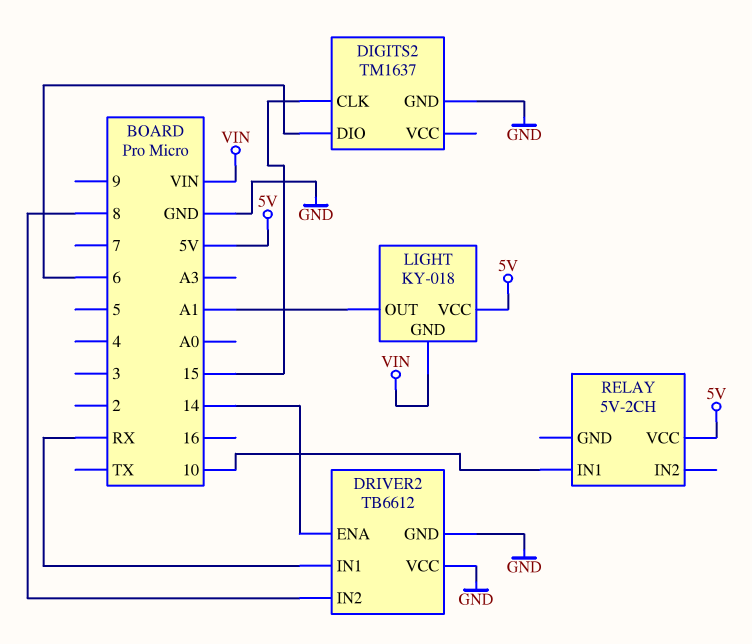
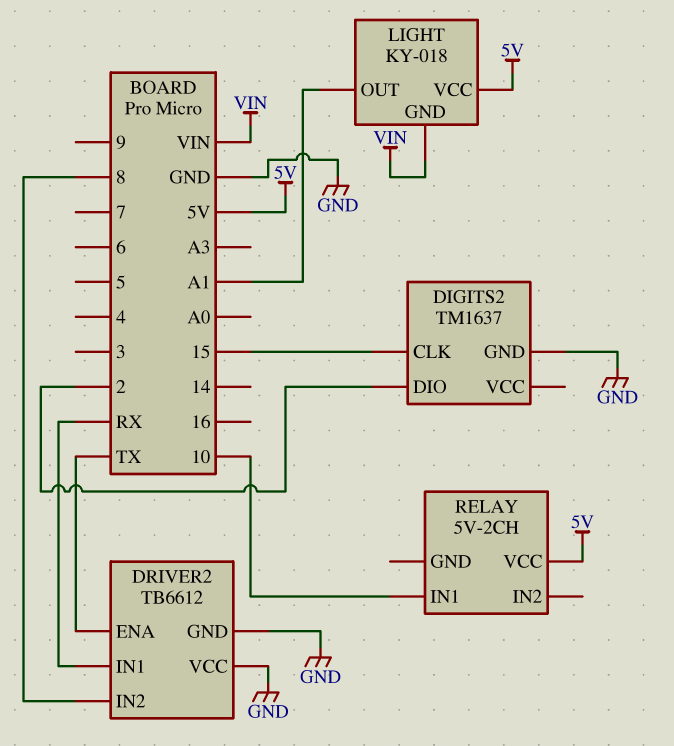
DIGITS2 pin DIO: 6 -> 2
DRIVER2 pin ENA: 14 -> TX

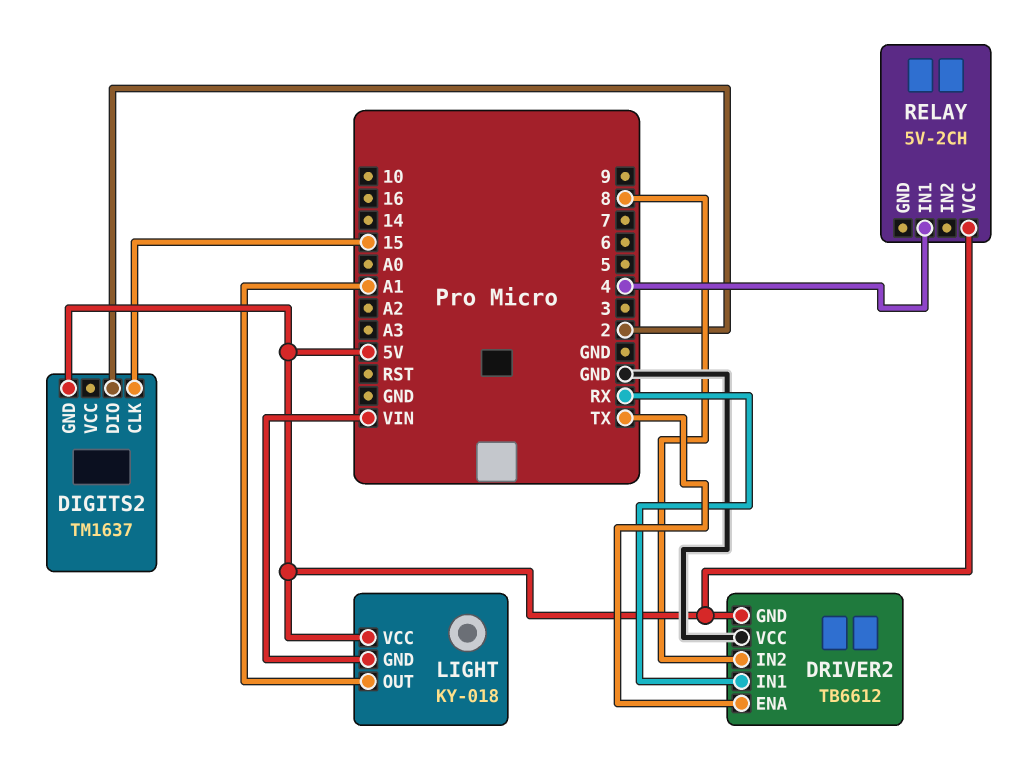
DIGITS2 pin GND: GND -> 5V
DRIVER2 pin GND: GND -> 5V
RELAY pin IN1: 10 -> 4

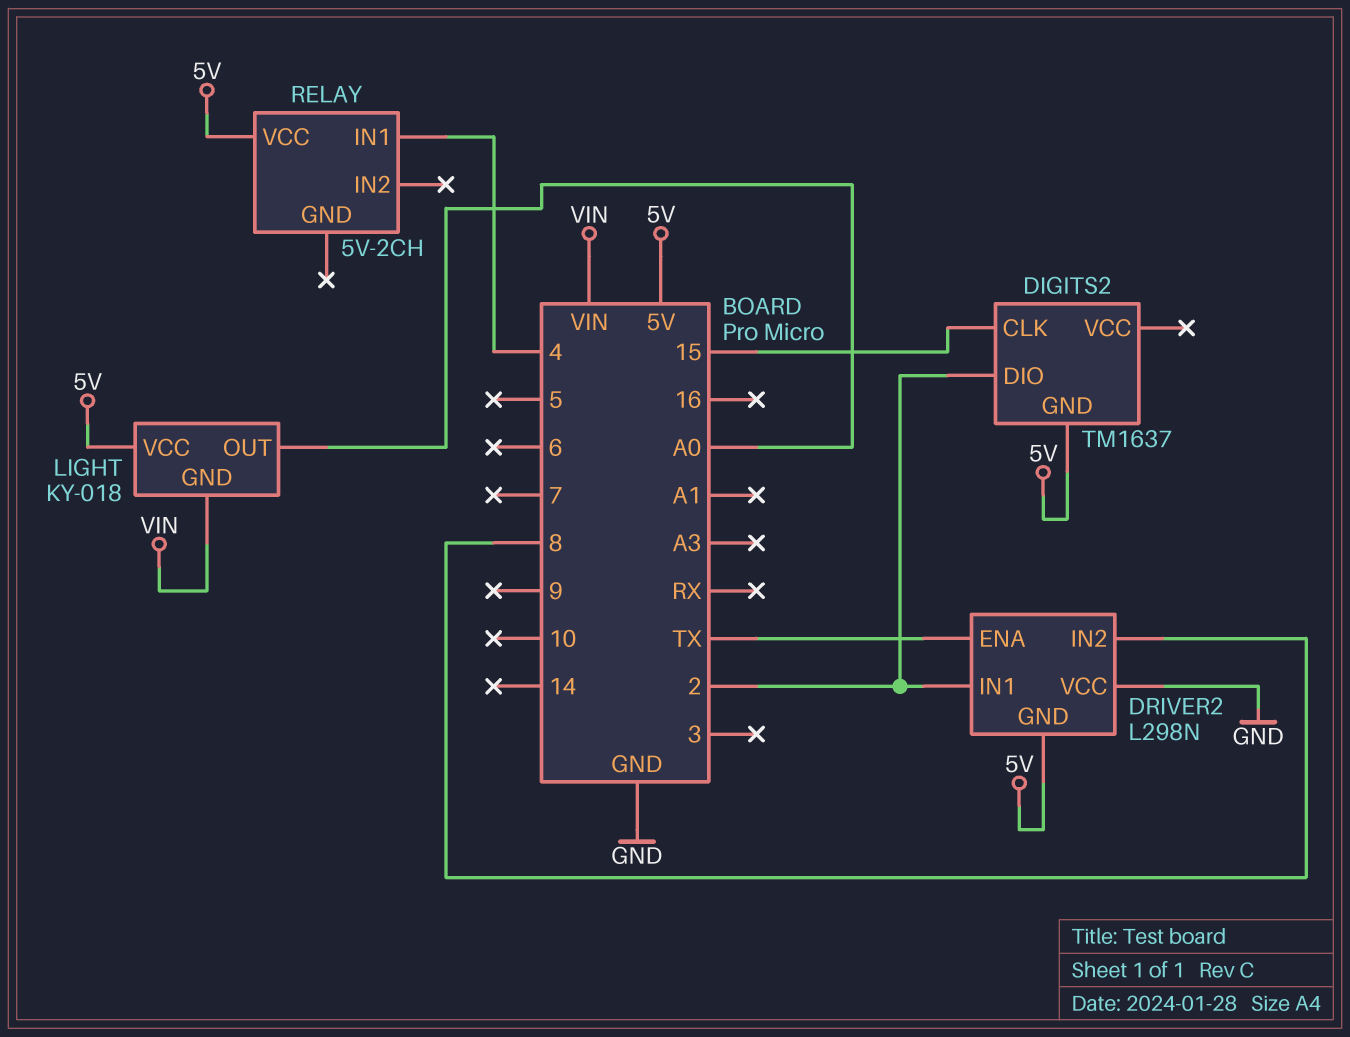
DRIVER2: TB6612 -> L298N
DRIVER2 pin IN1: RX -> 2
LIGHT pin OUT: A1 -> A0

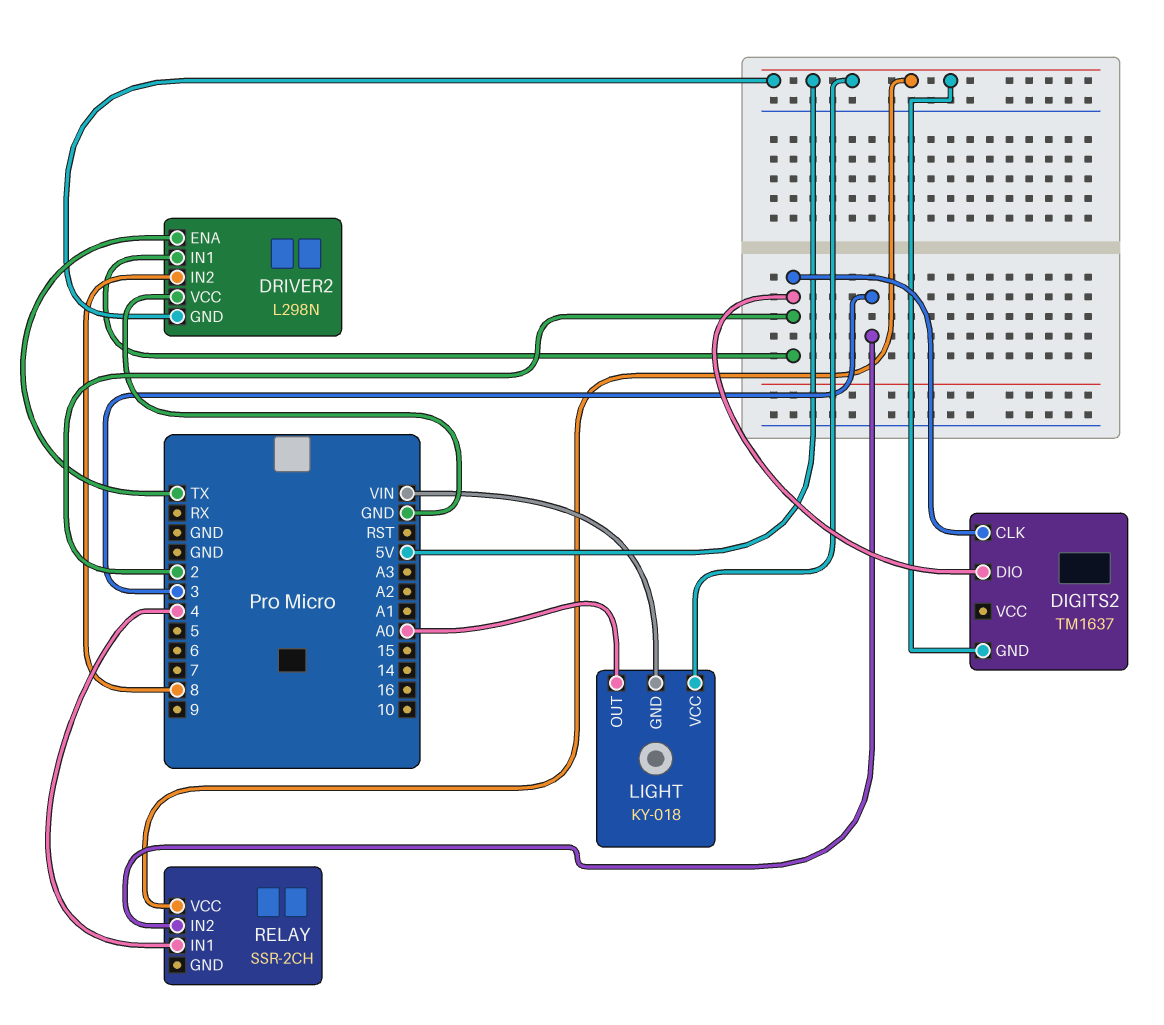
DIGITS2 pin CLK: 15 -> 2
RELAY: 5V-2CH -> SSR-2CH
RELAY pin IN2: none -> 3

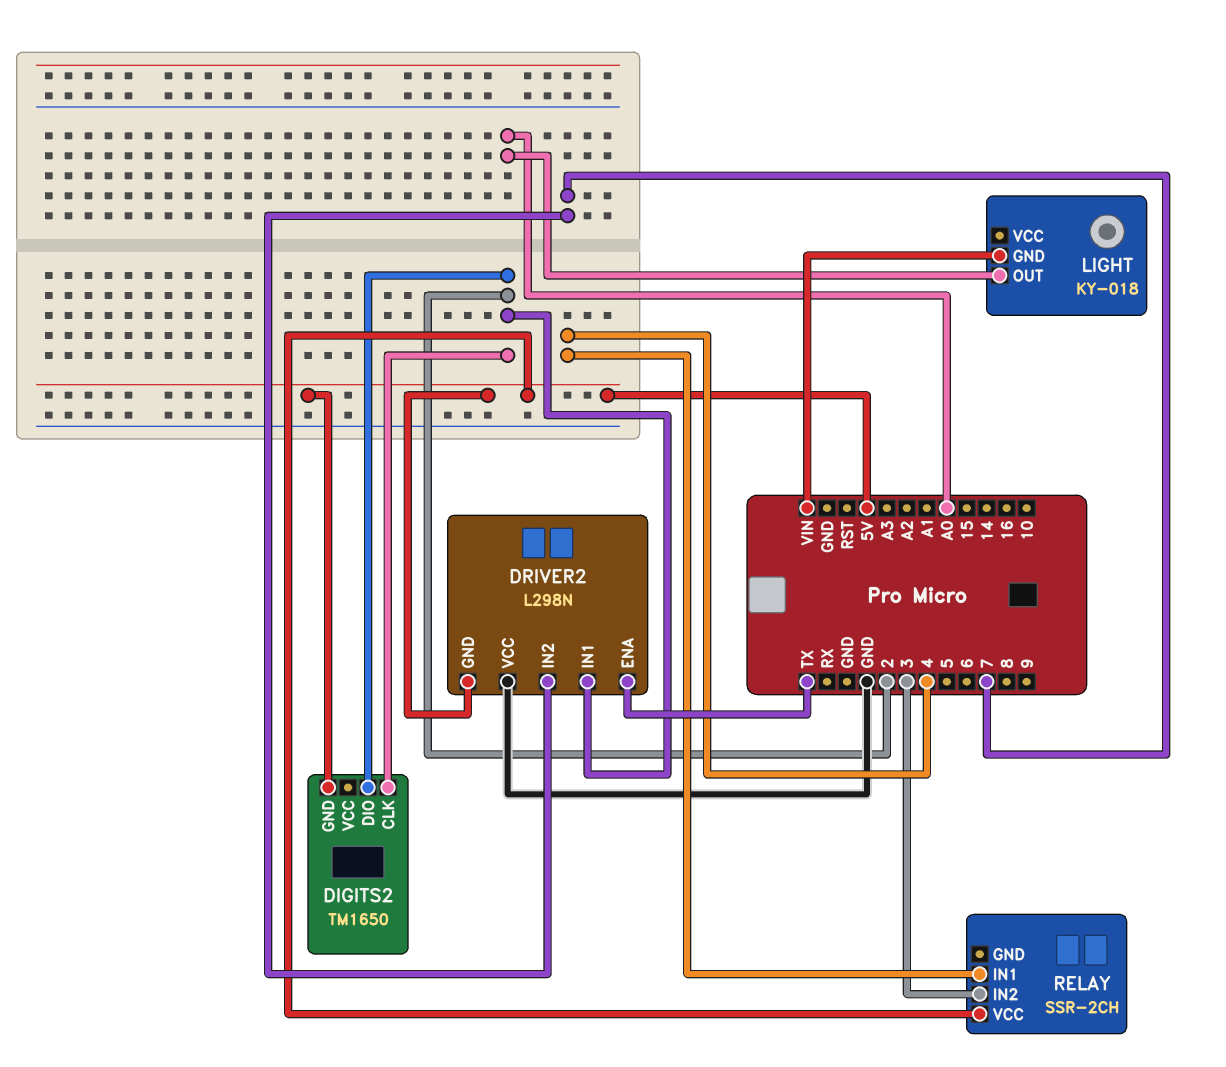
DIGITS2: TM1637 -> TM1650
DRIVER2 pin IN2: 8 -> 7
LIGHT pin VCC: 5V -> none

